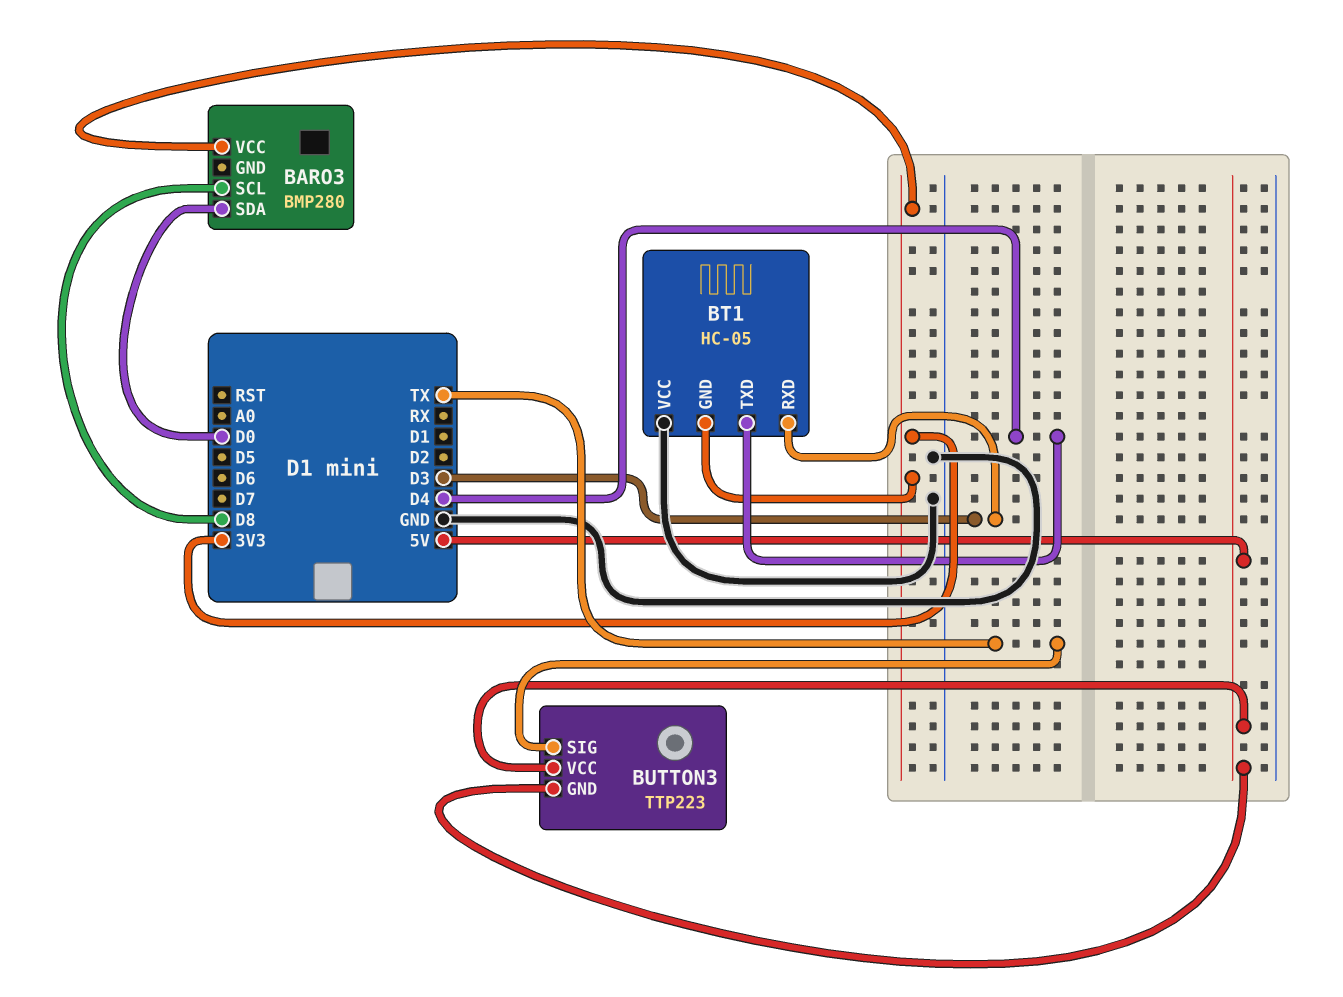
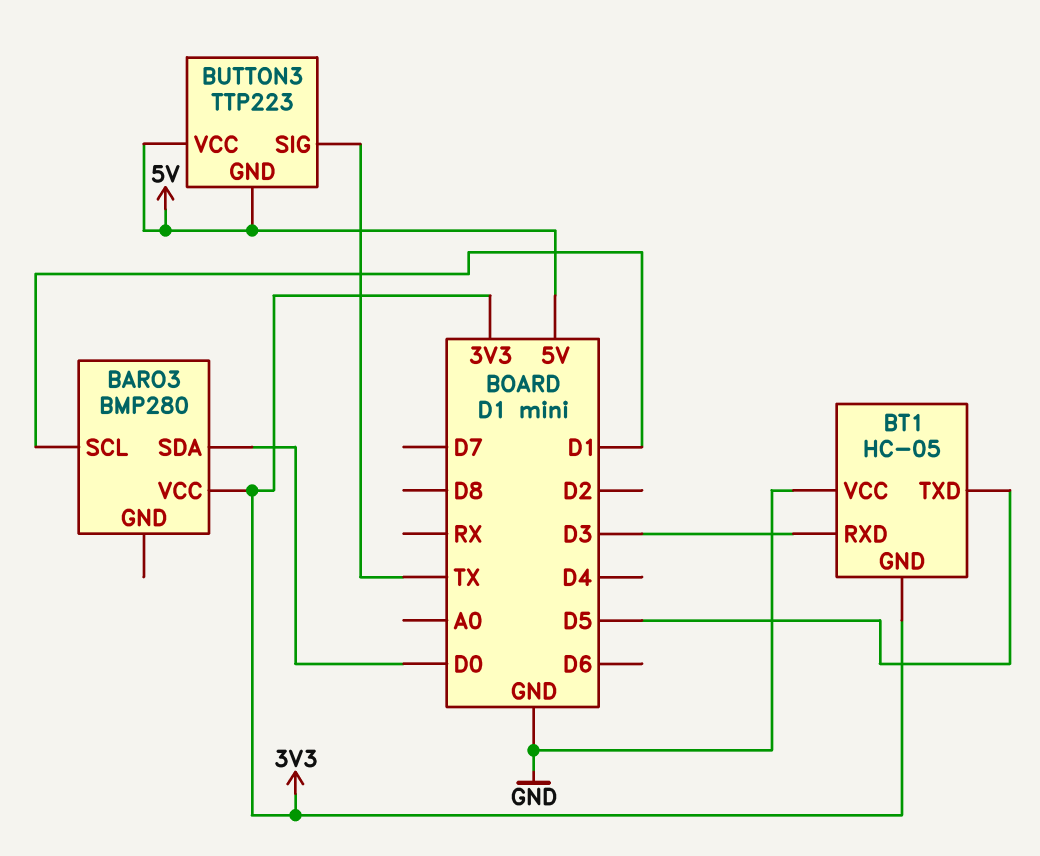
BARO3 pin SCL: D8 -> D1
BT1 pin TXD: D4 -> D5

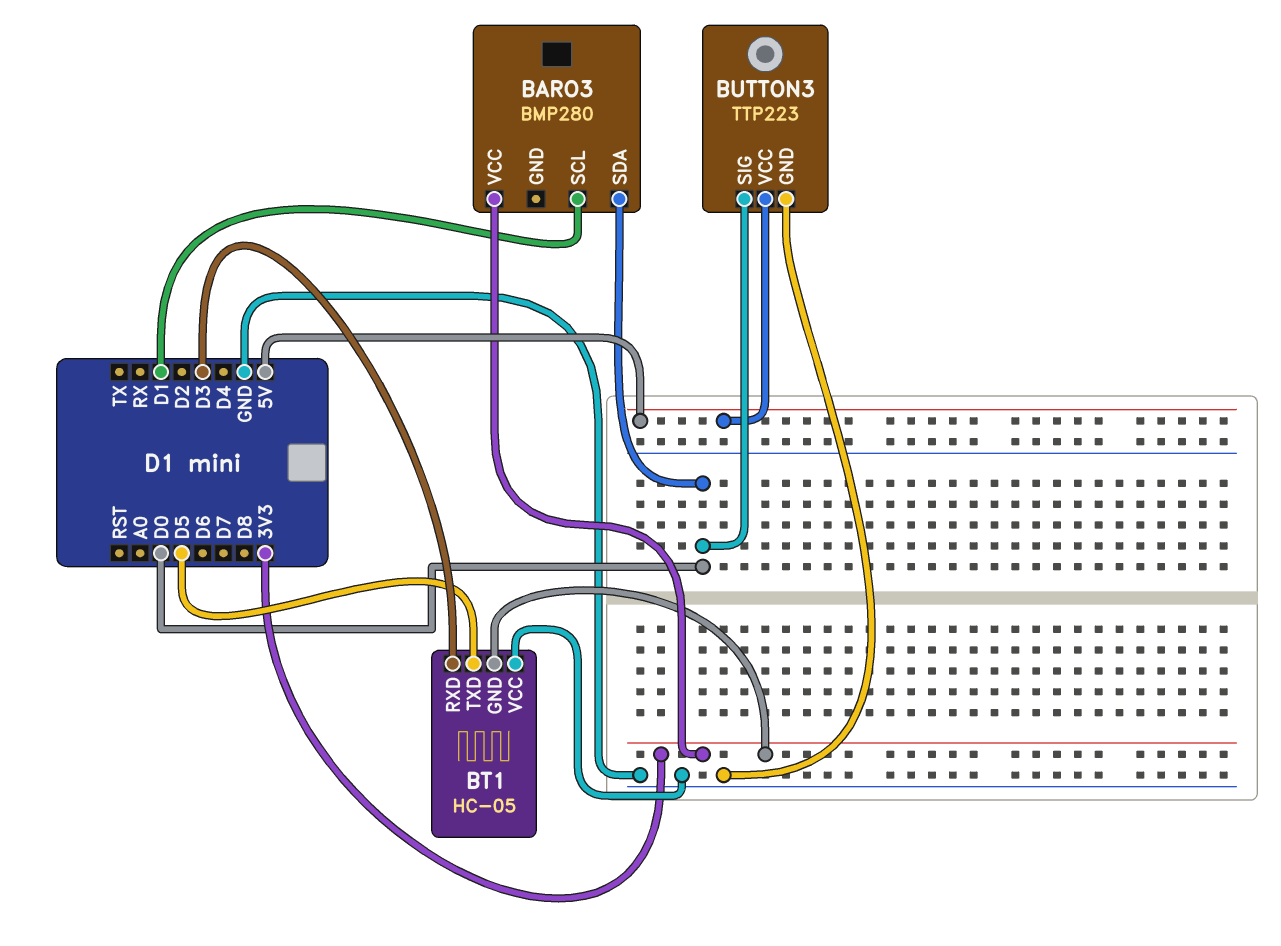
BUTTON3 pin GND: 5V -> GND
BUTTON3 pin SIG: TX -> D0

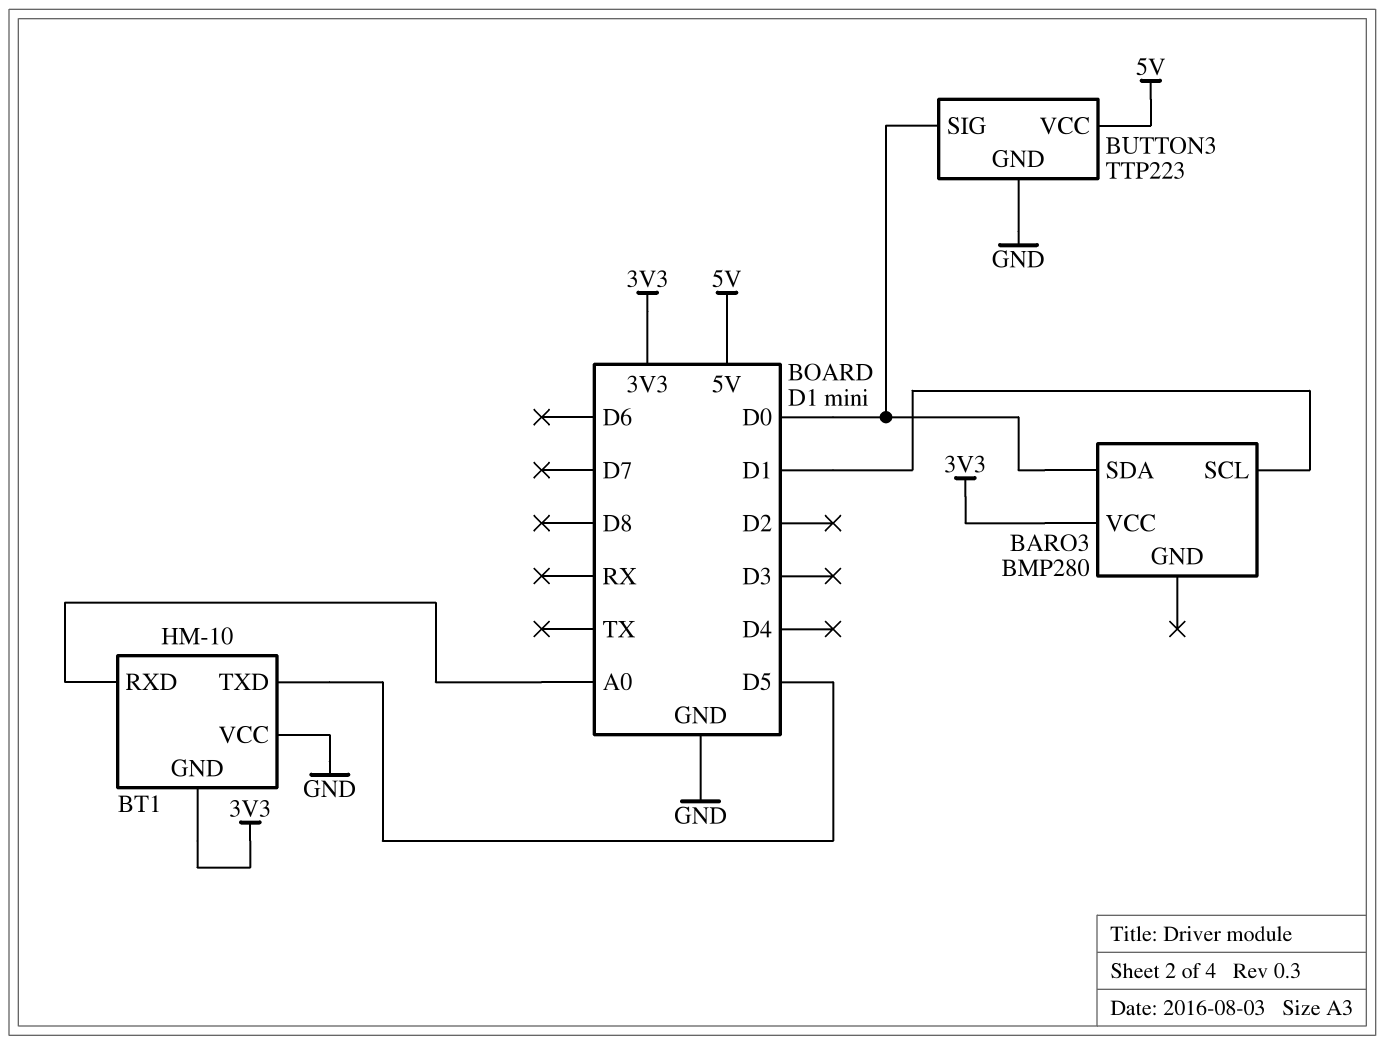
BT1: HC-05 -> HM-10
BT1 pin RXD: D3 -> A0

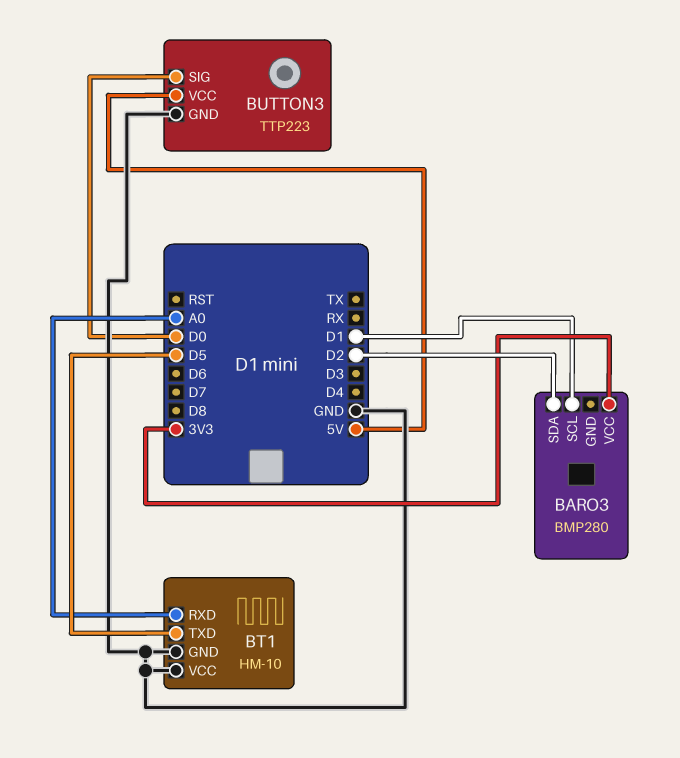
BARO3 pin SDA: D0 -> D2
BT1 pin GND: 3V3 -> GND

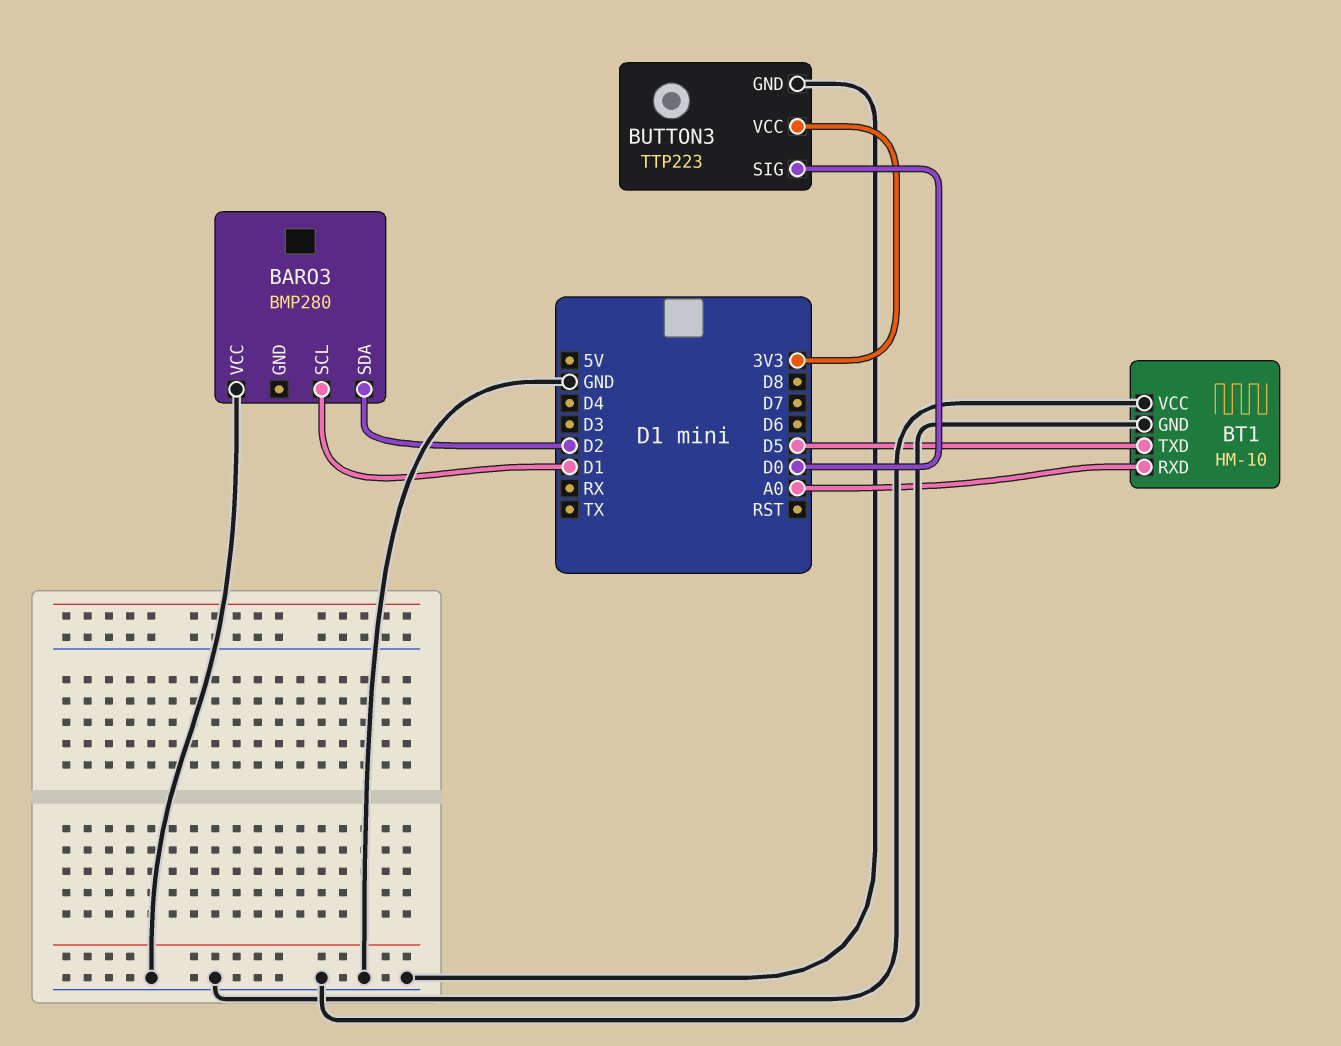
BARO3 pin VCC: 3V3 -> GND
BUTTON3 pin VCC: 5V -> 3V3

